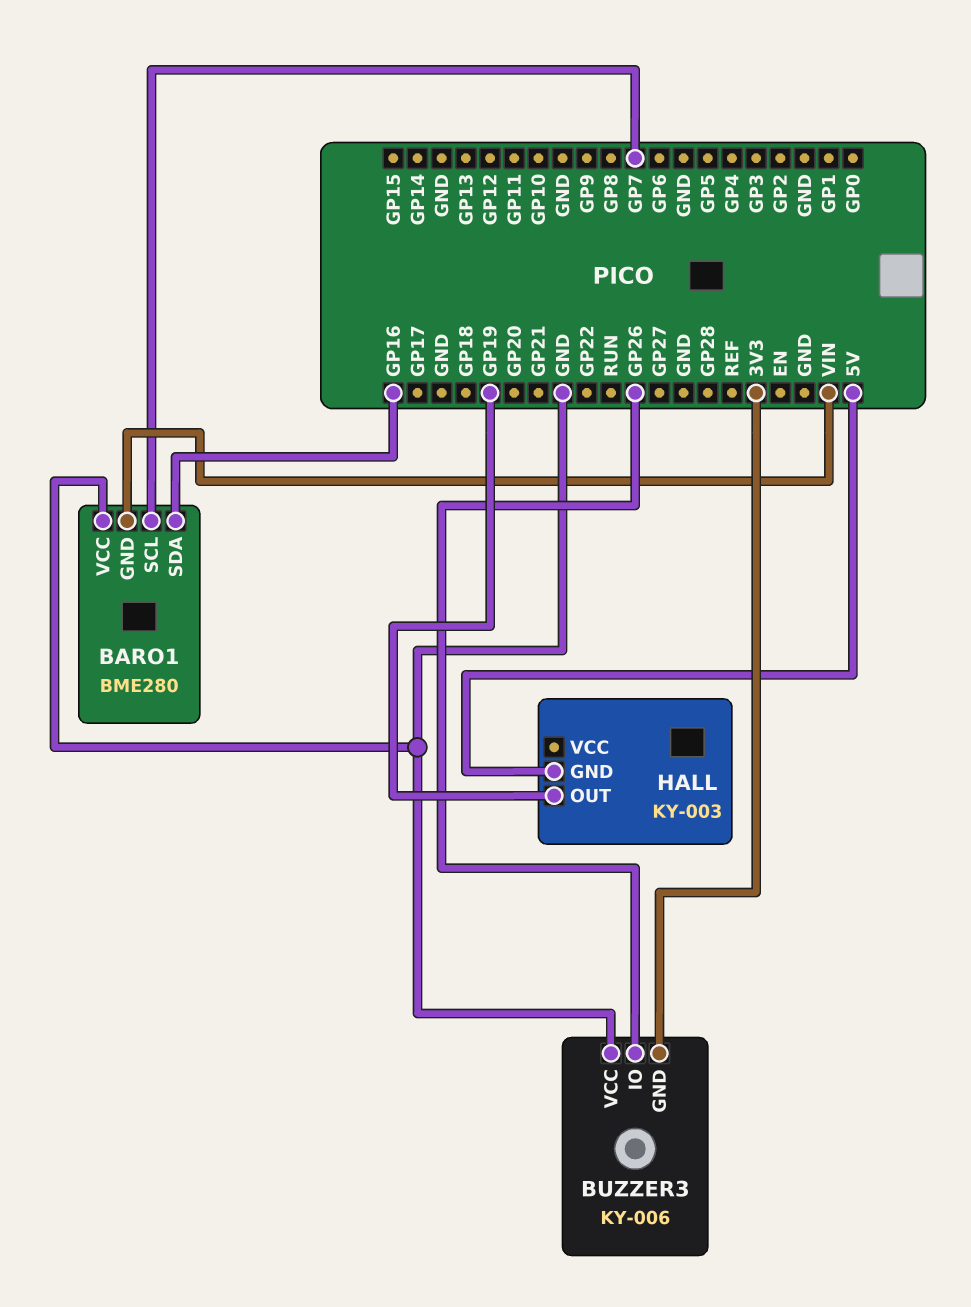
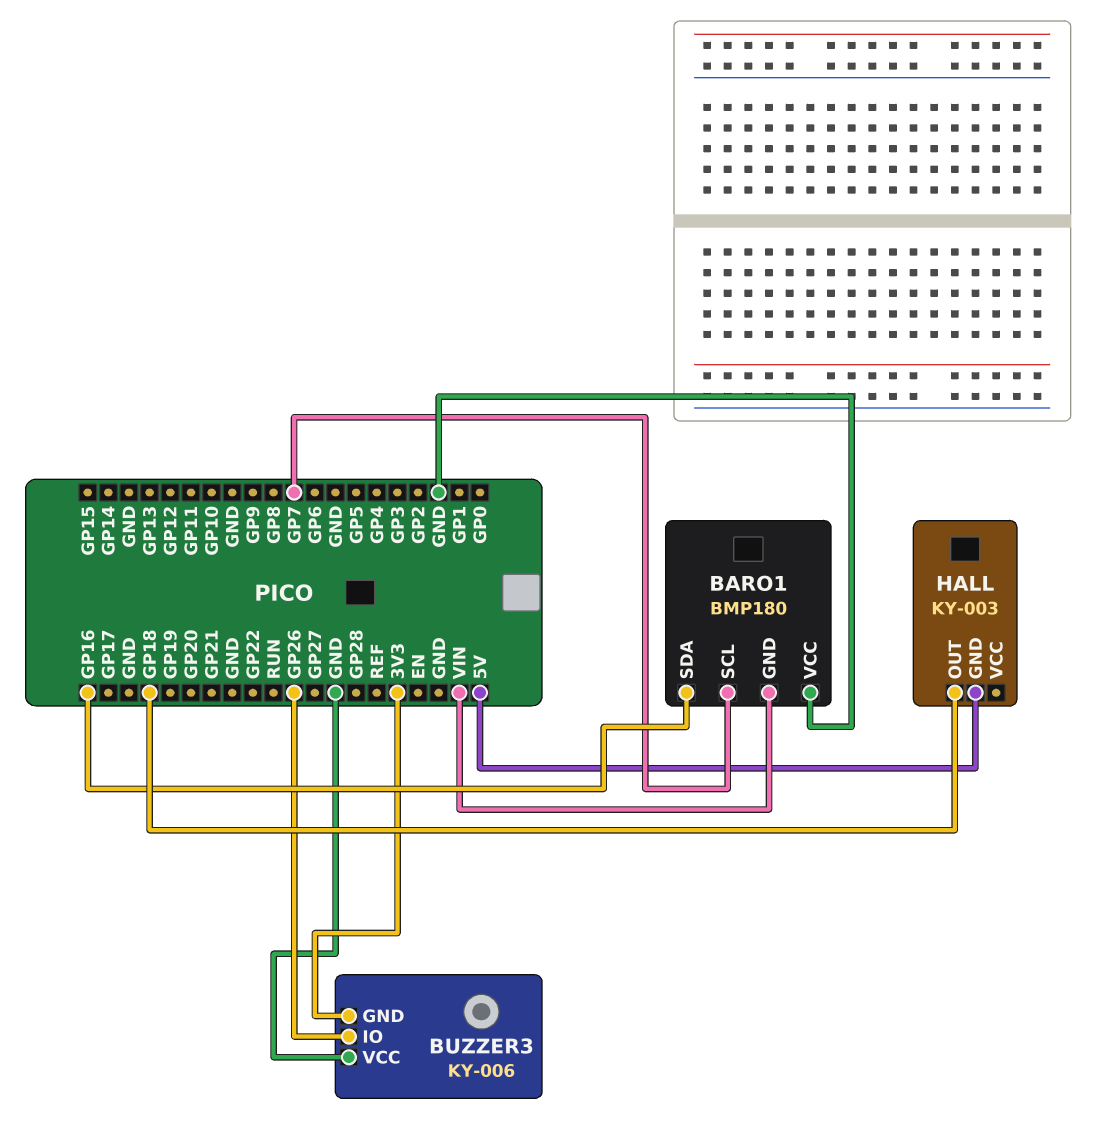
BARO1: BME280 -> BMP180
HALL pin OUT: GP19 -> GP18

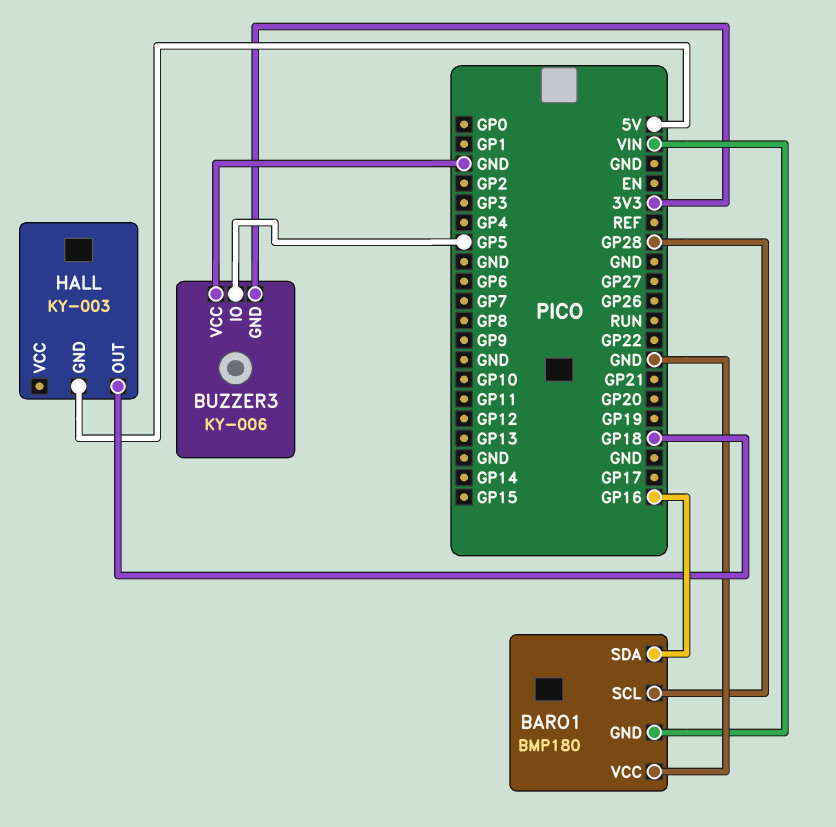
BARO1 pin SCL: GP7 -> GP28
BUZZER3 pin IO: GP26 -> GP5

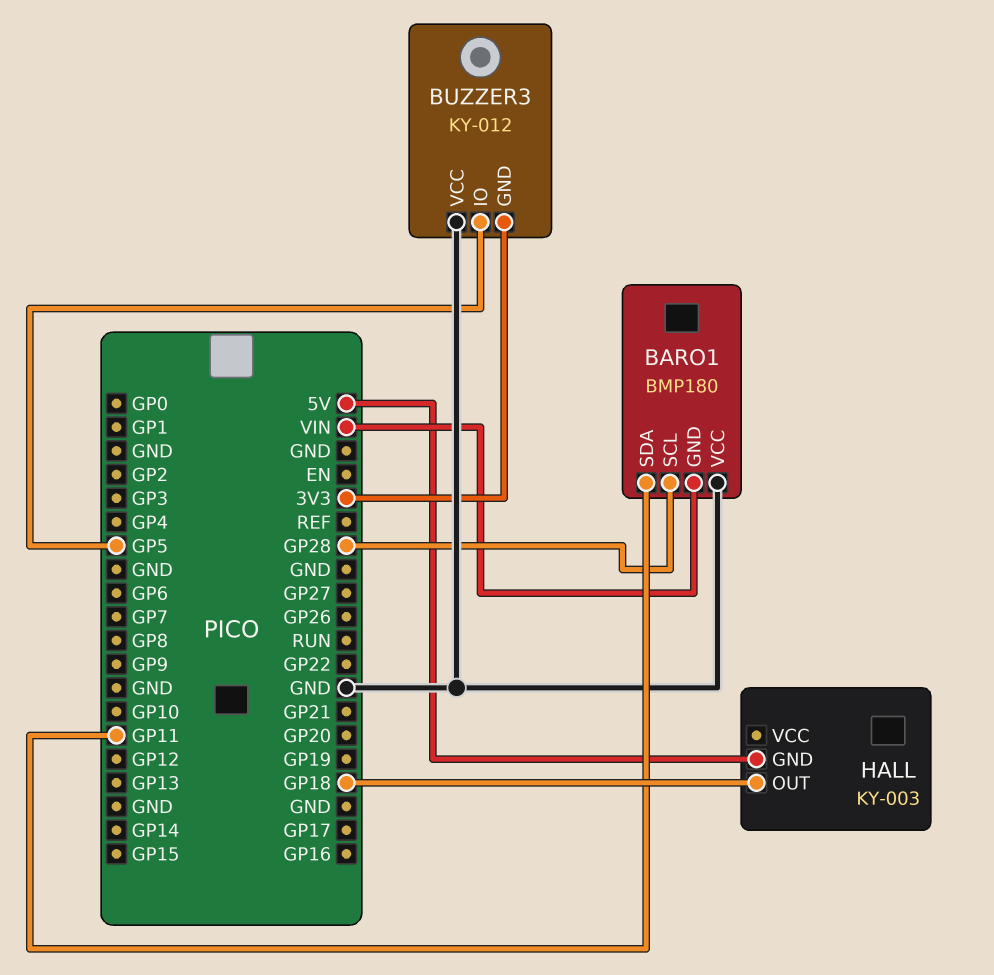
BARO1 pin SDA: GP16 -> GP11
BUZZER3: KY-006 -> KY-012

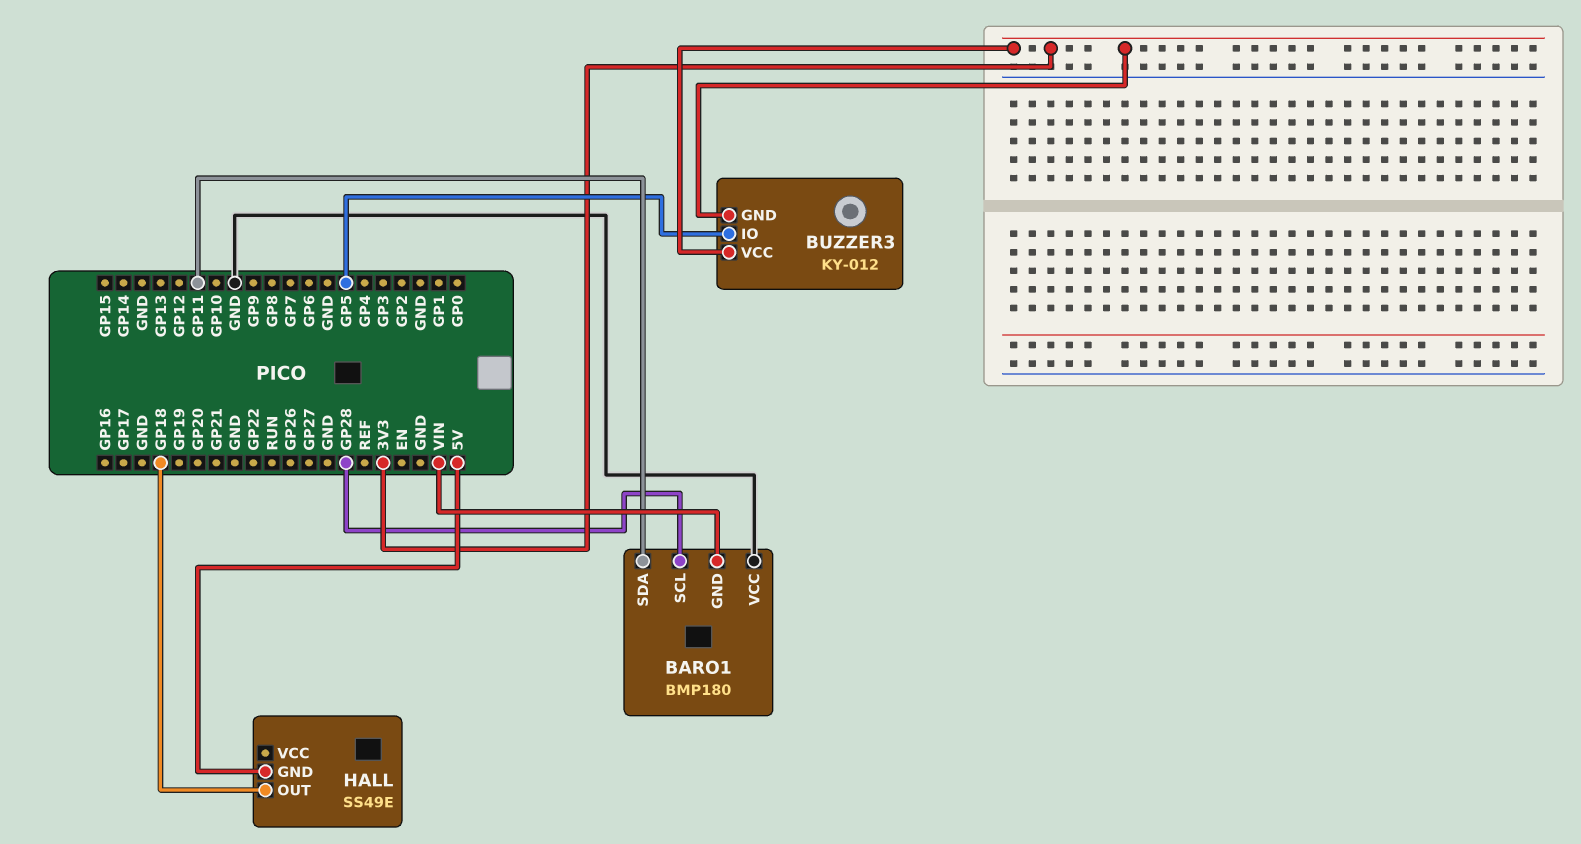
BUZZER3 pin VCC: GND -> 3V3
HALL: KY-003 -> SS49E

